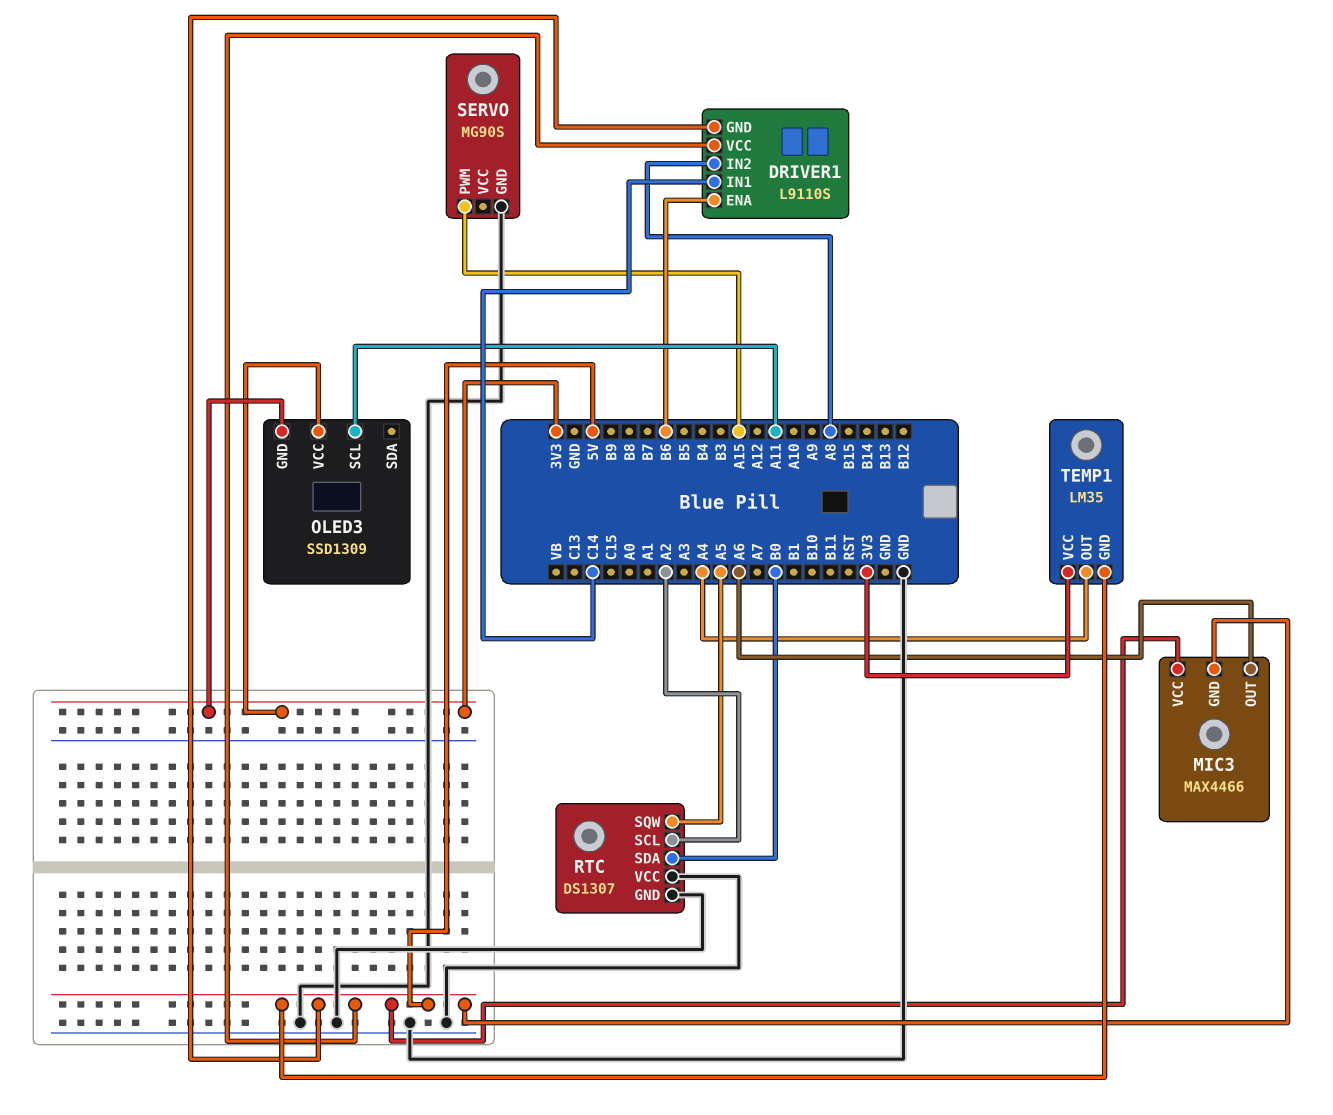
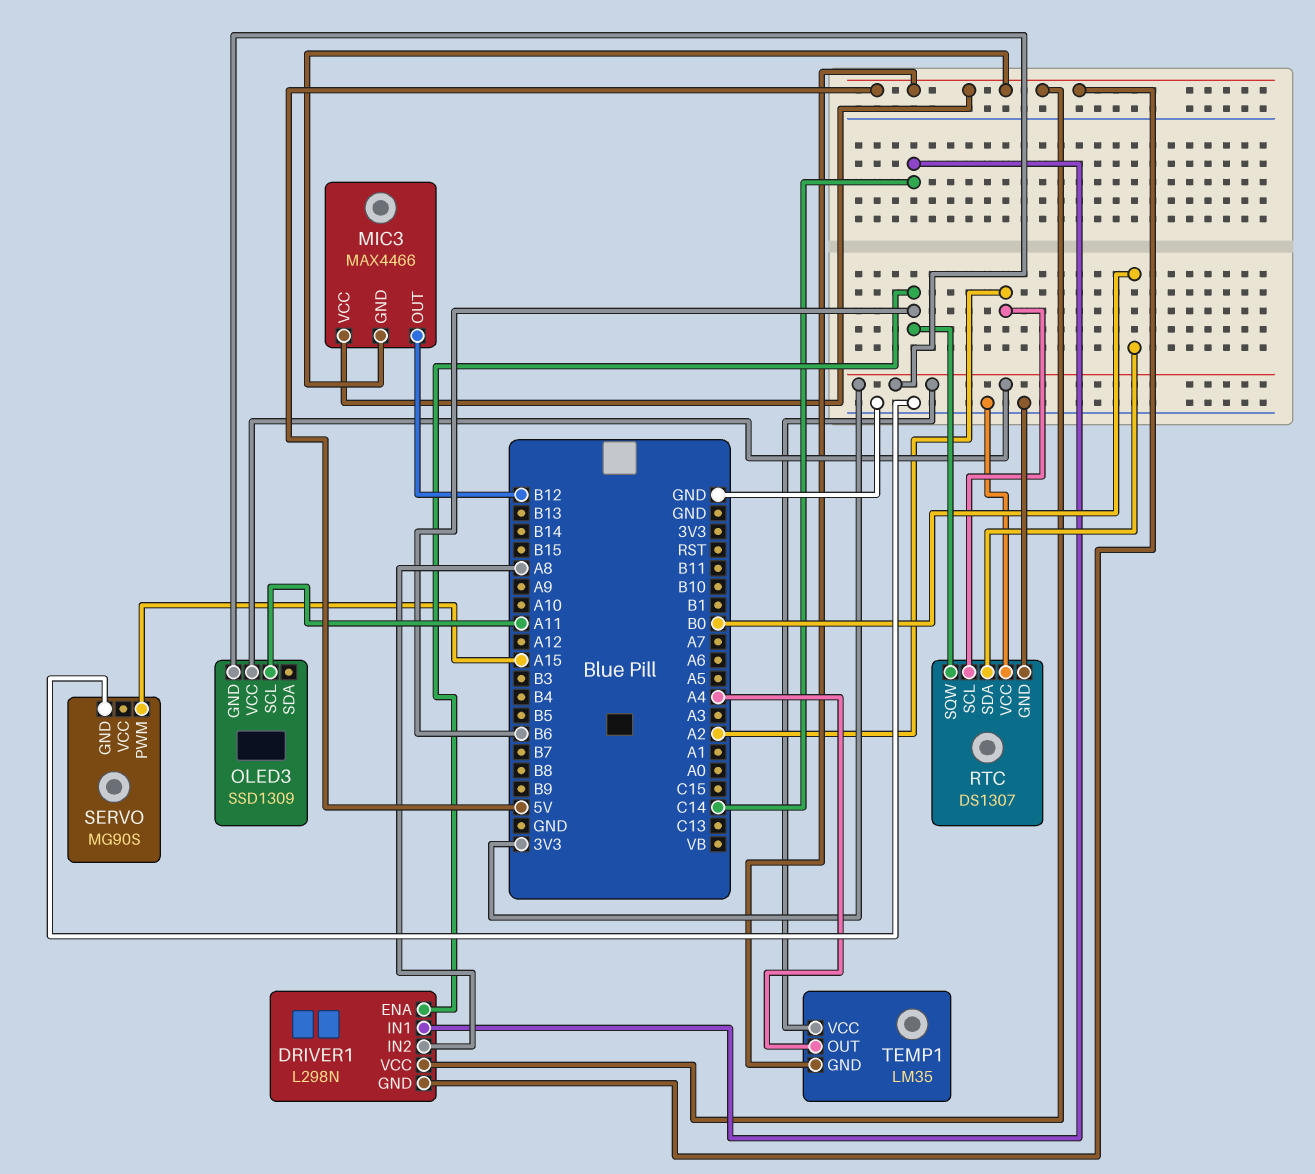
DRIVER1: L9110S -> L298N
MIC3 pin OUT: A6 -> B12
RTC pin SQW: A5 -> B6

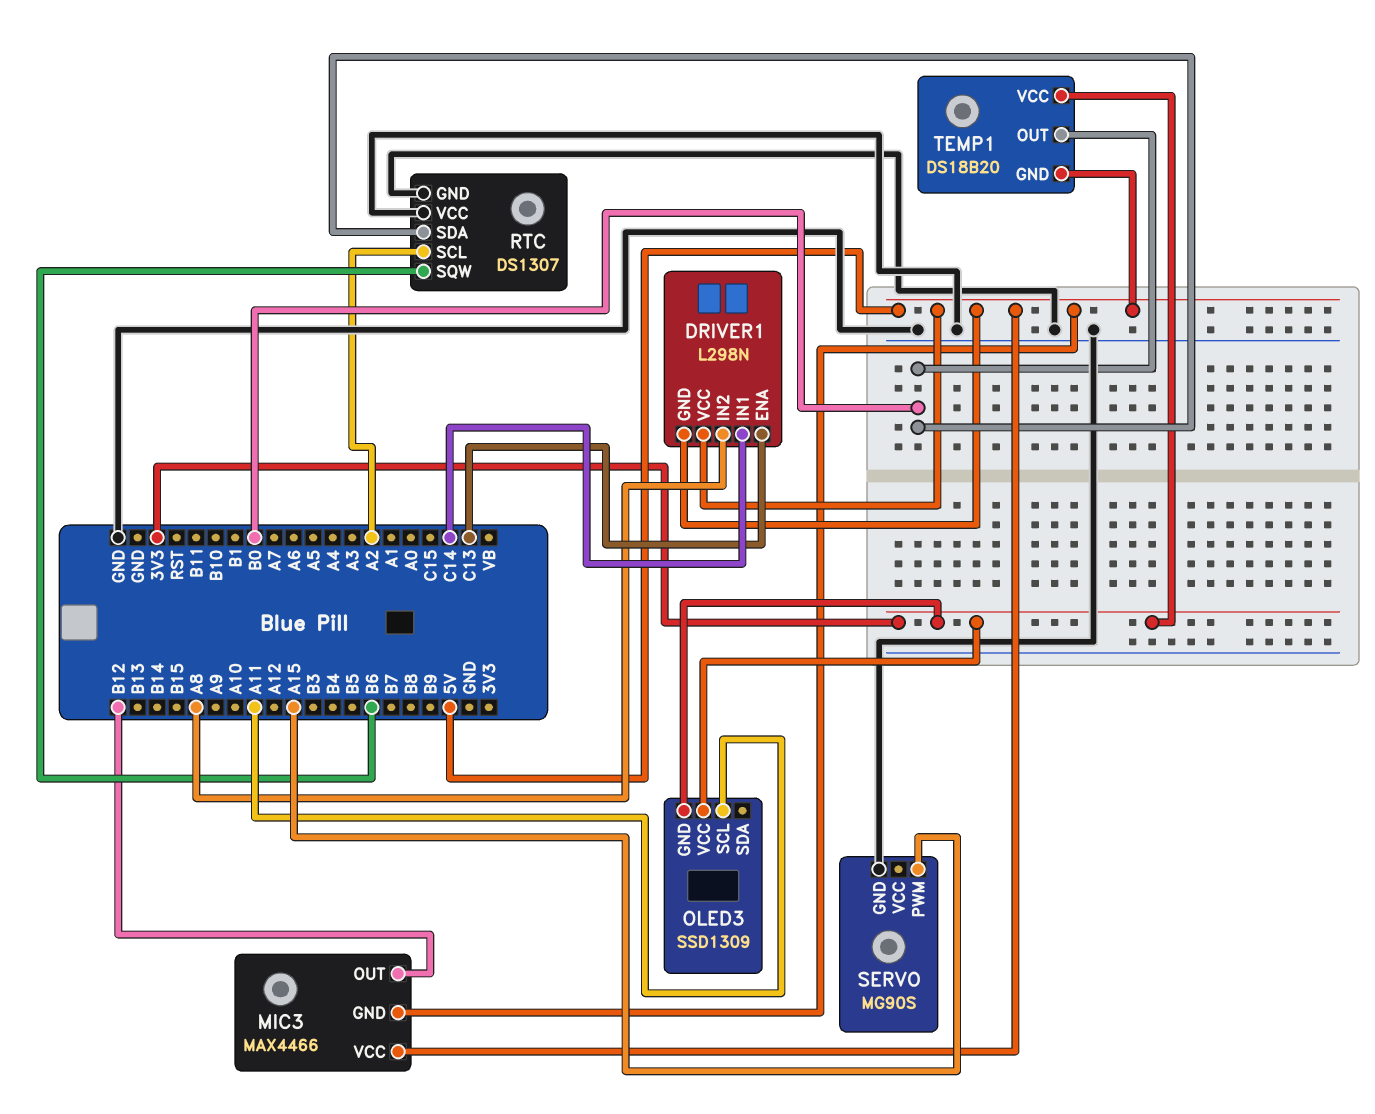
DRIVER1 pin ENA: B6 -> C13
TEMP1: LM35 -> DS18B20
TEMP1 pin OUT: A4 -> B0

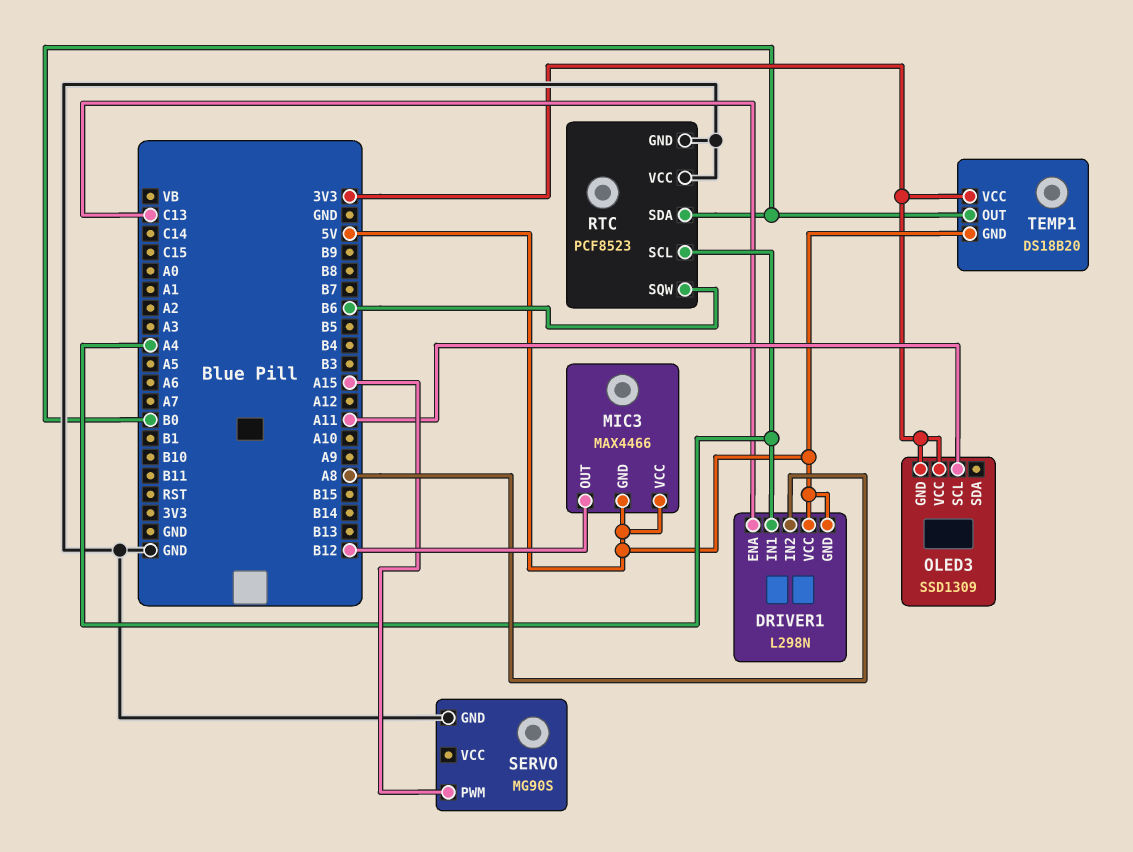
DRIVER1 pin IN1: C14 -> A4
RTC: DS1307 -> PCF8523
RTC pin SCL: A2 -> A4

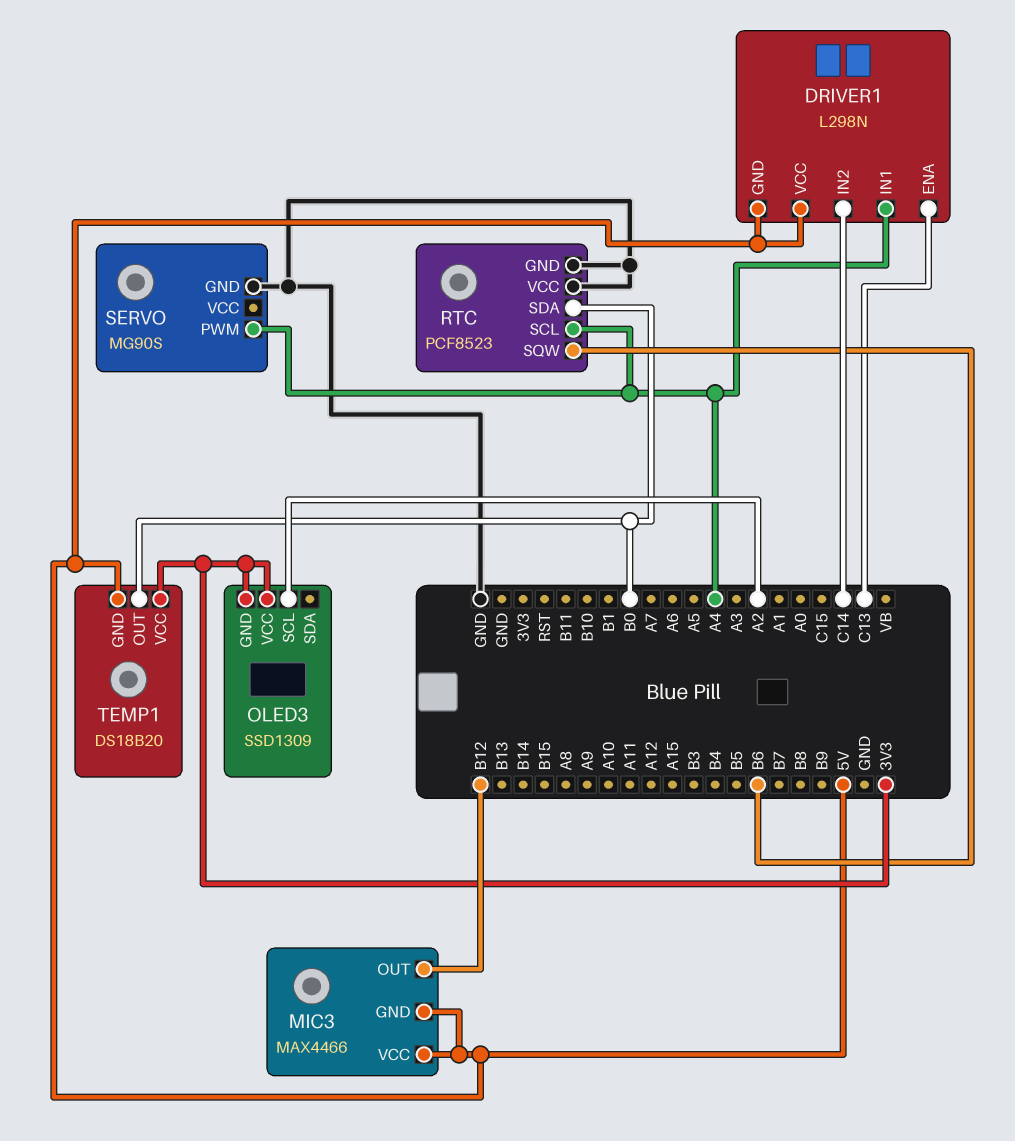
DRIVER1 pin IN2: A8 -> C14
OLED3 pin SCL: A11 -> A2
SERVO pin PWM: A15 -> A4

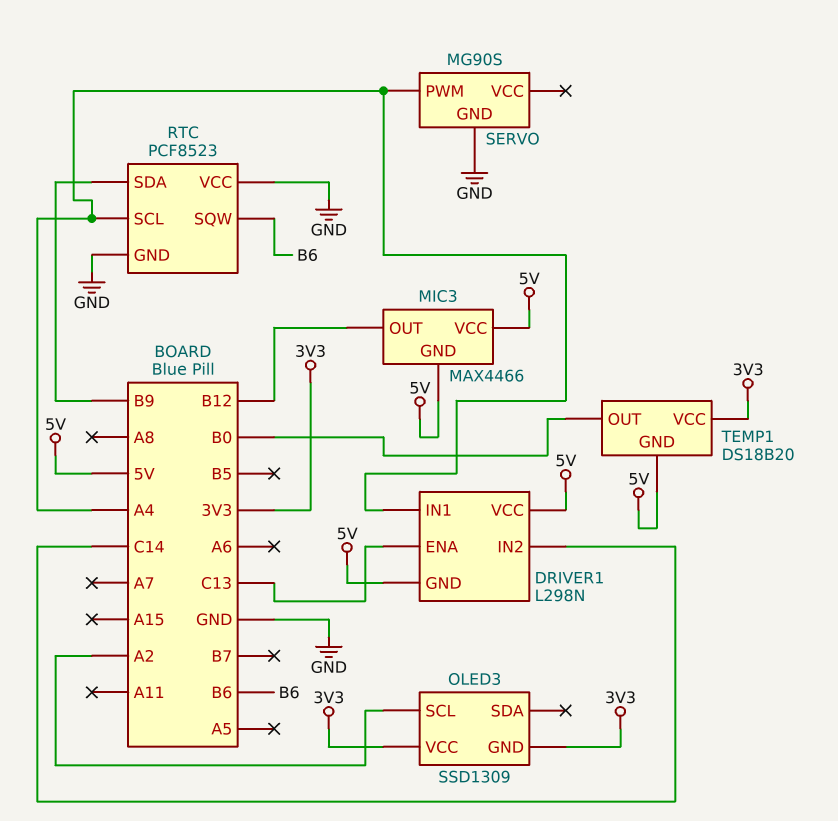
RTC pin SDA: B0 -> B9

